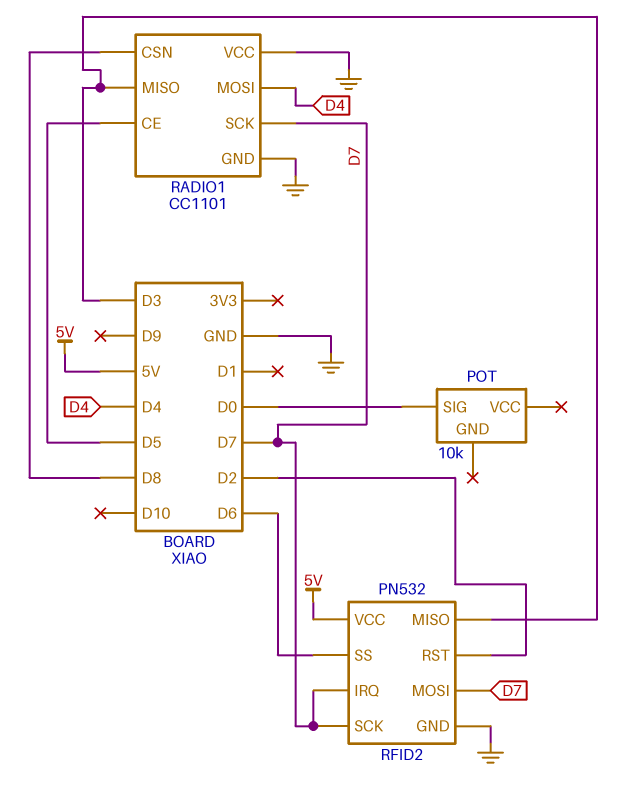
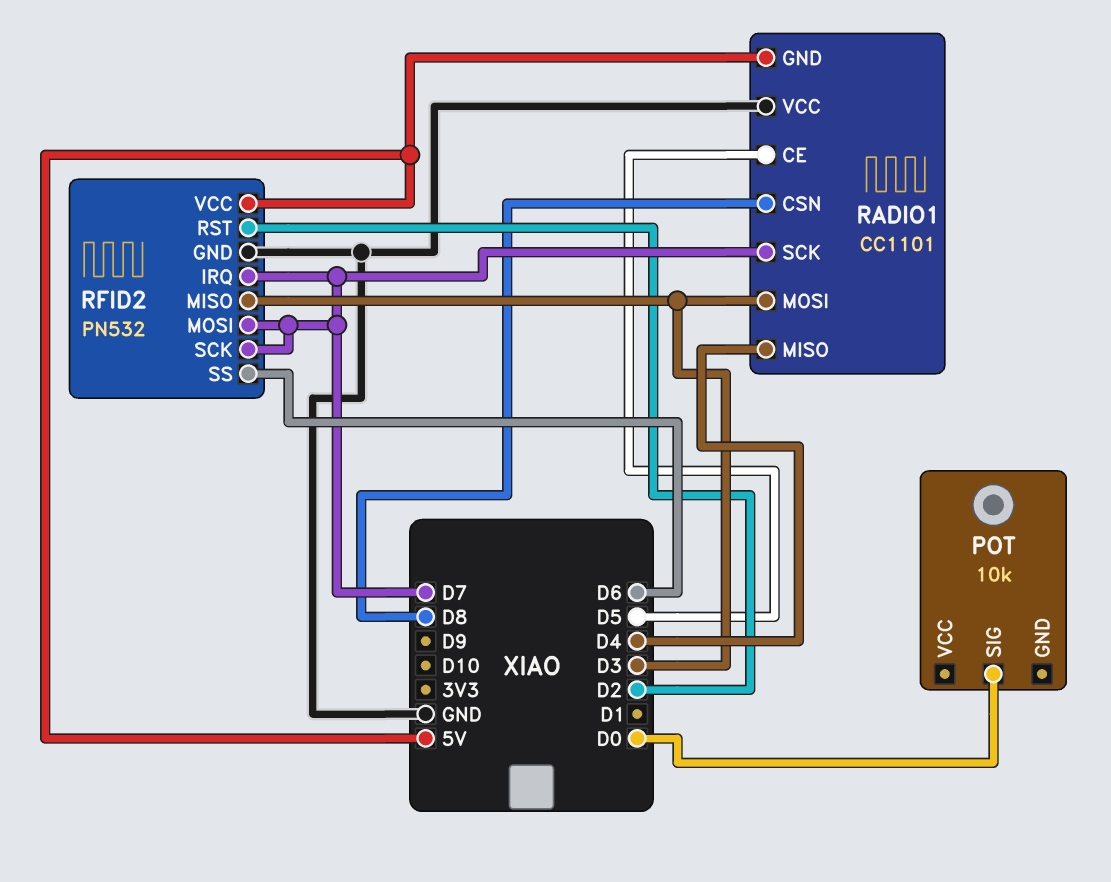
RADIO1 pin GND: GND -> 5V
RADIO1 pin MISO: D3 -> D4
RADIO1 pin MOSI: D4 -> D3

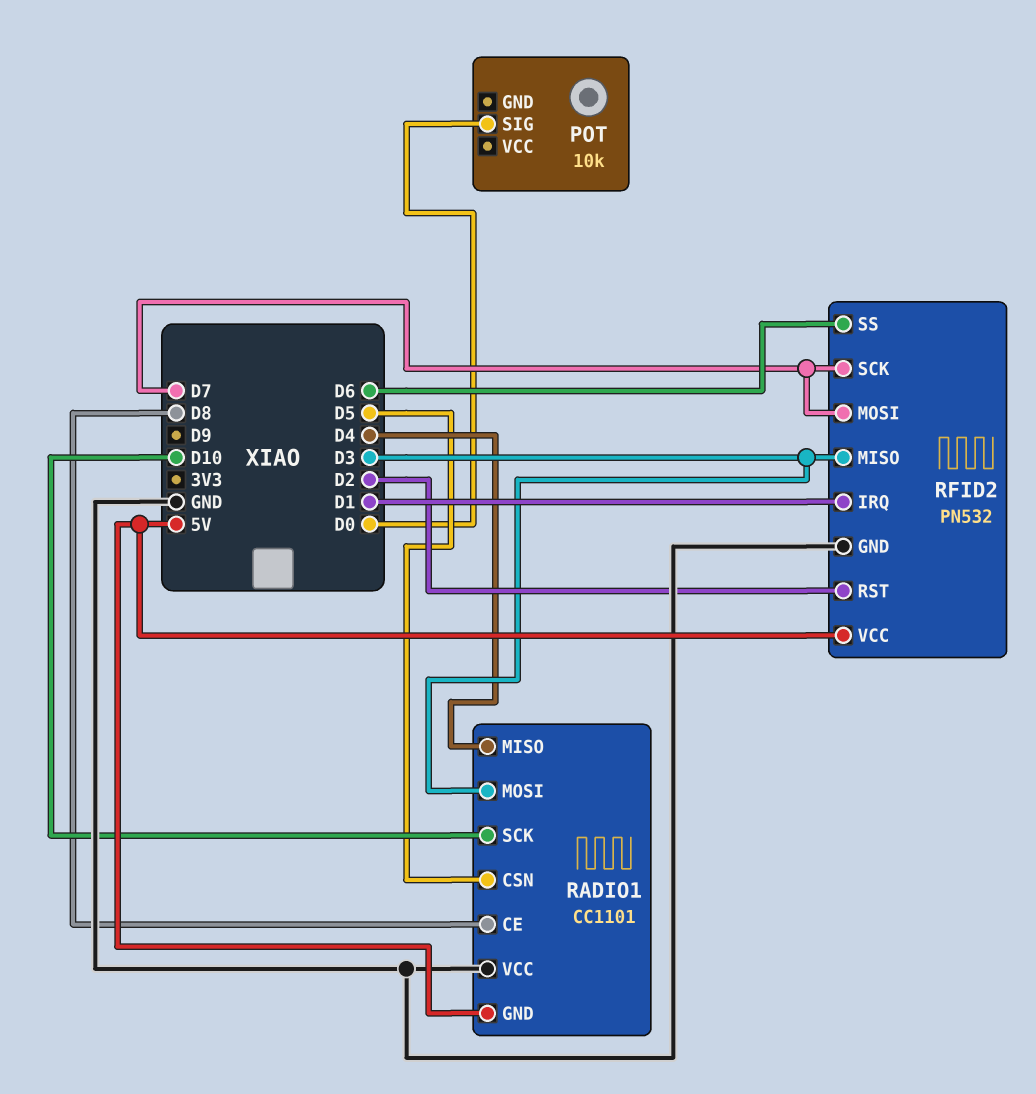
RADIO1 pin CE: D5 -> D8
RADIO1 pin CSN: D8 -> D5
RADIO1 pin SCK: D7 -> D10
RFID2 pin IRQ: D7 -> D1

